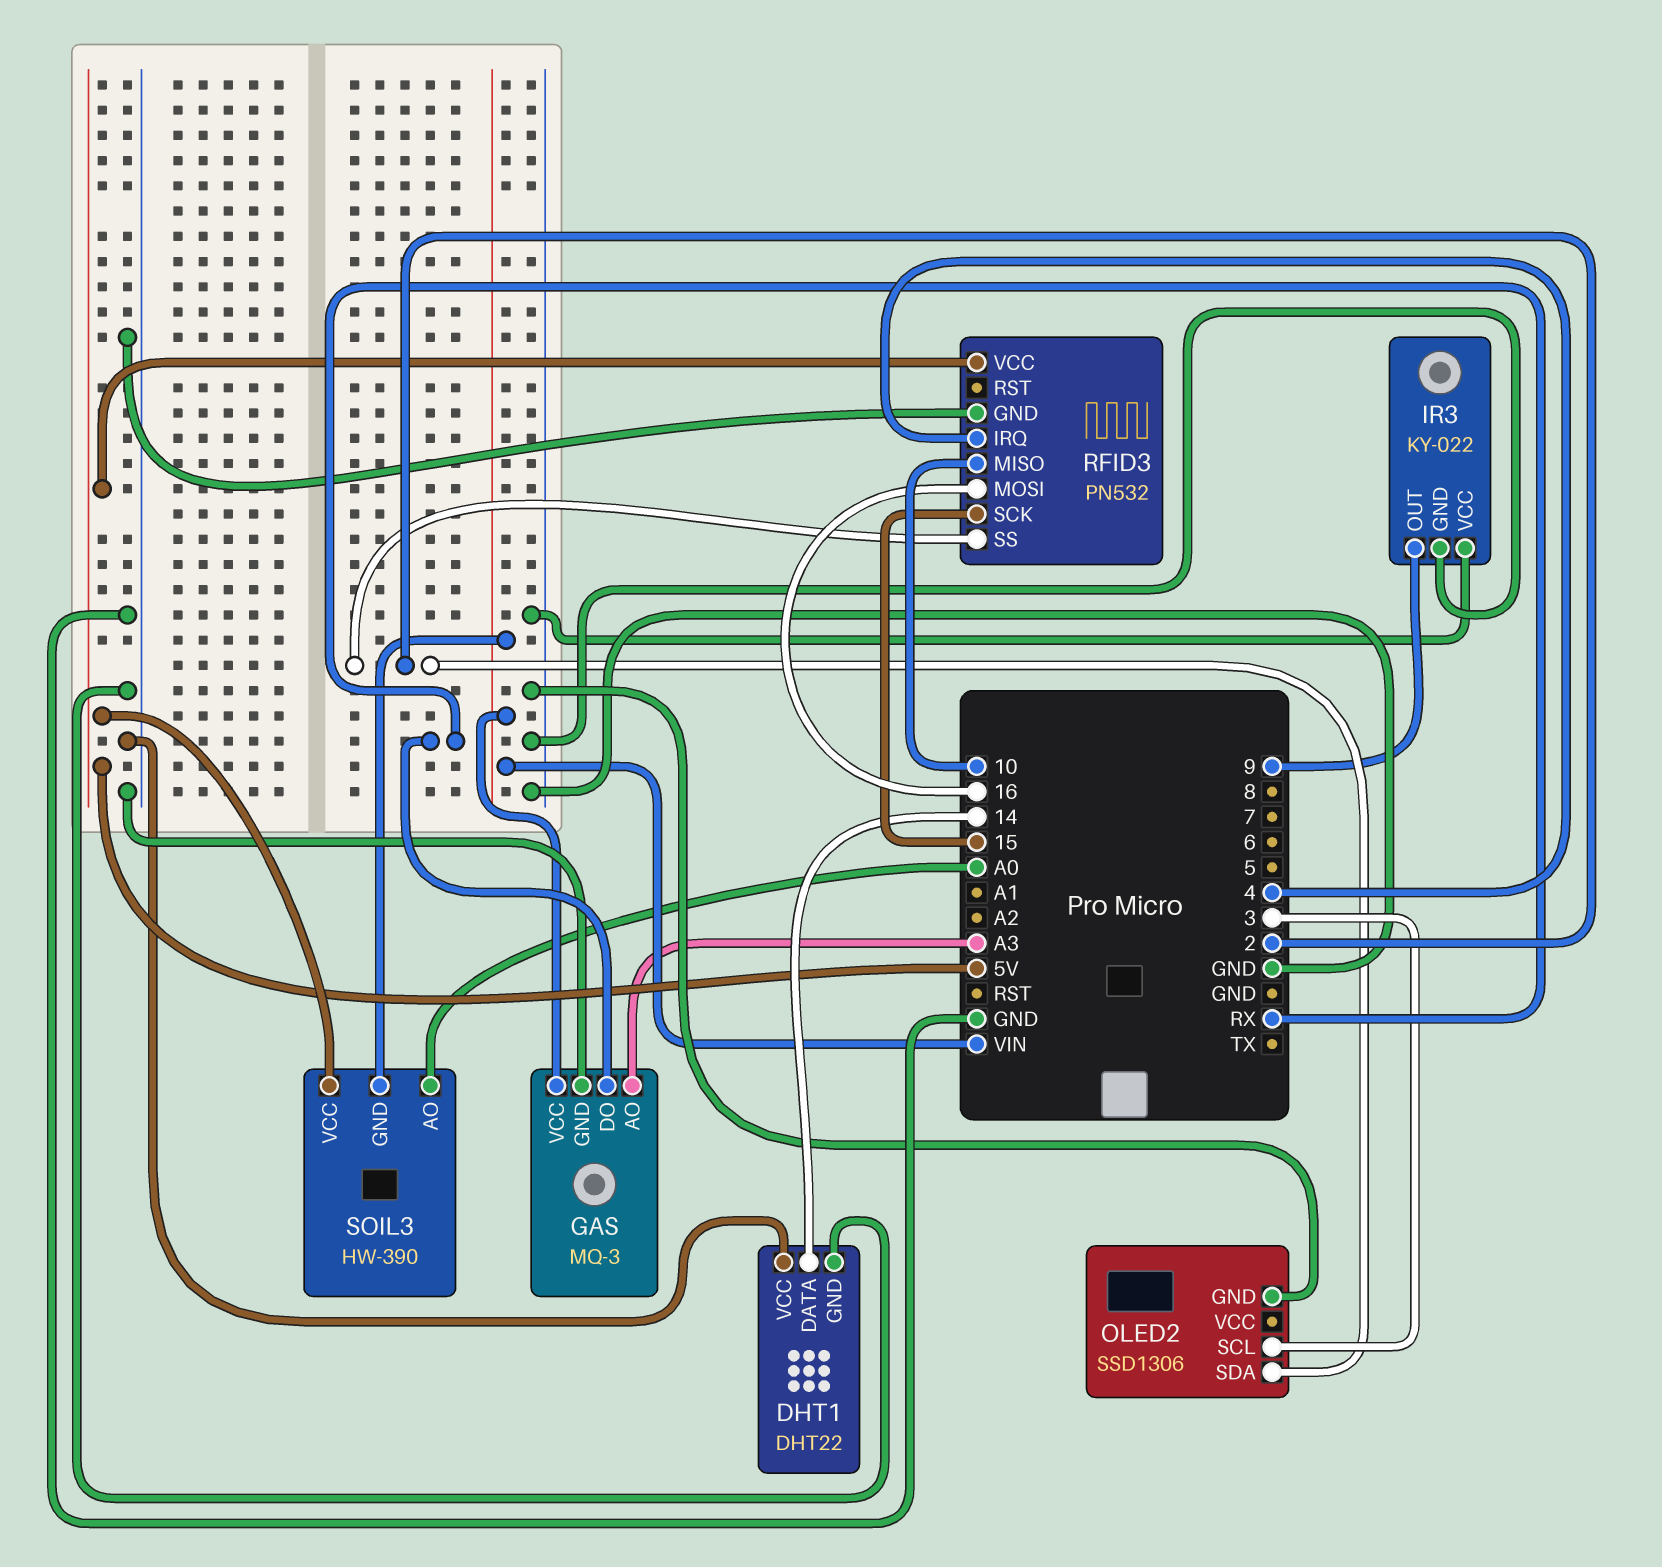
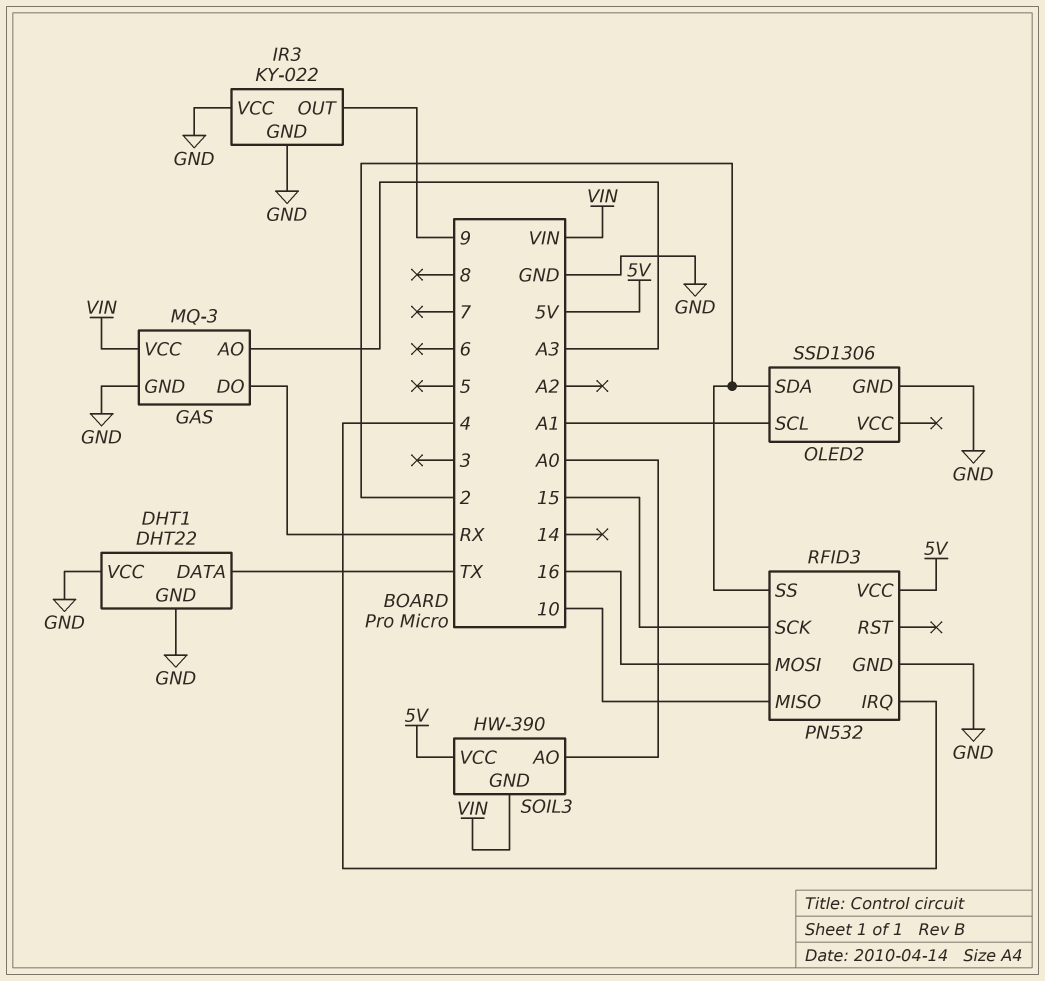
DHT1 pin DATA: 14 -> TX
OLED2 pin SCL: 3 -> A1

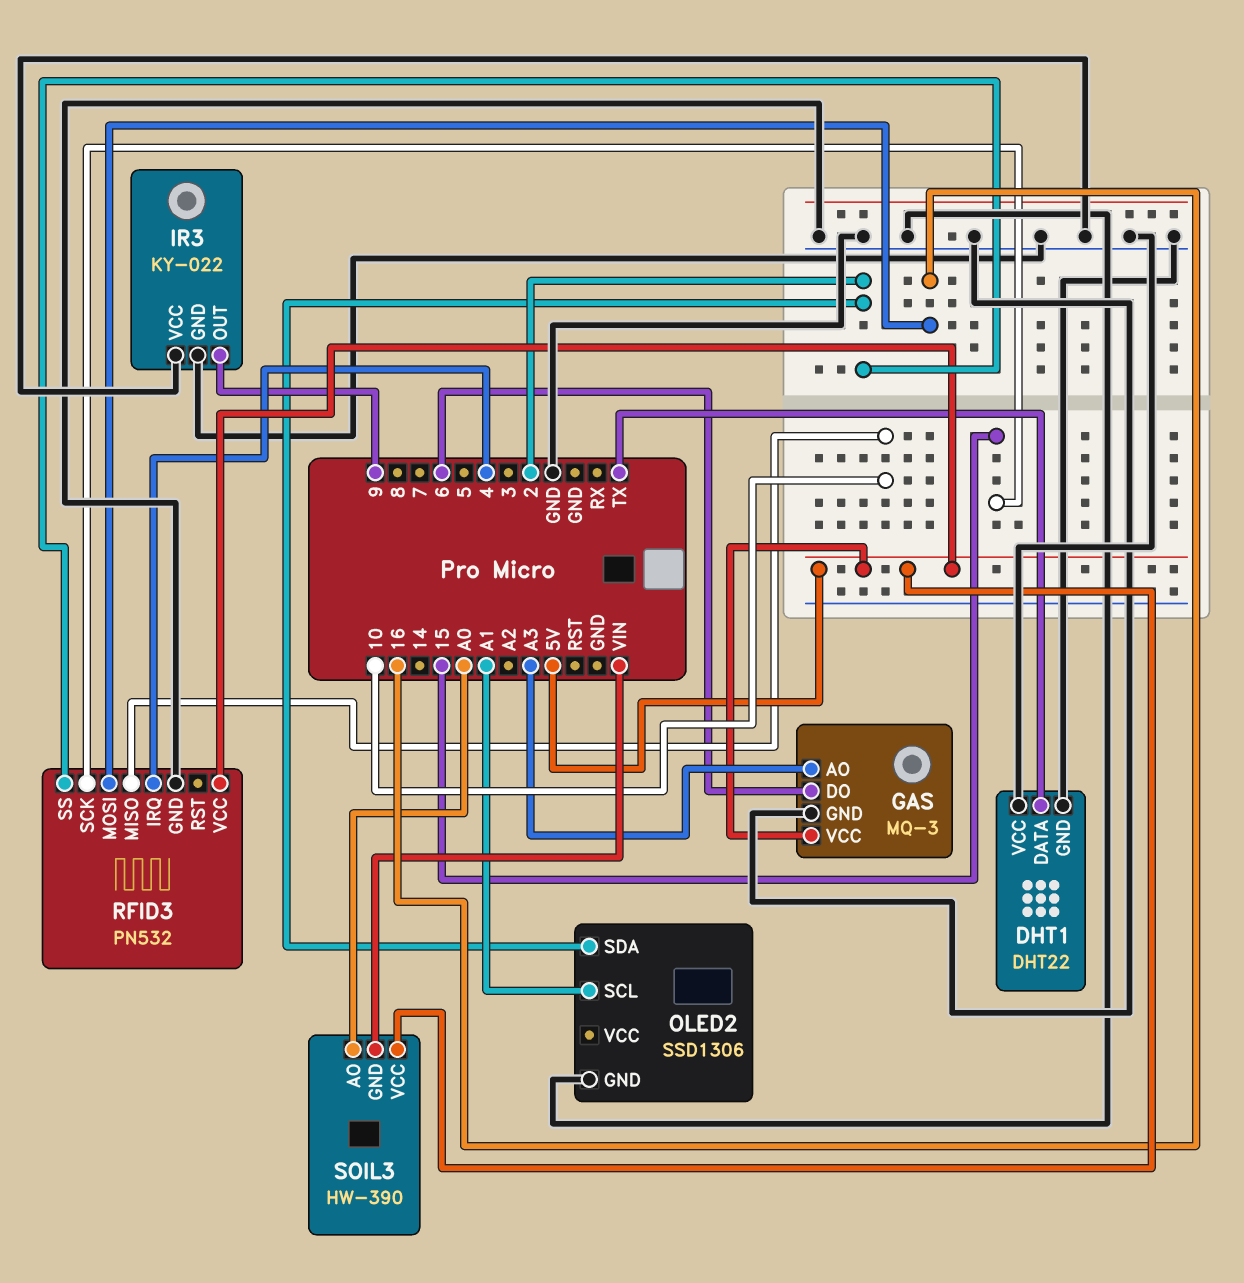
GAS pin DO: RX -> 6
GAS pin VCC: VIN -> 5V

